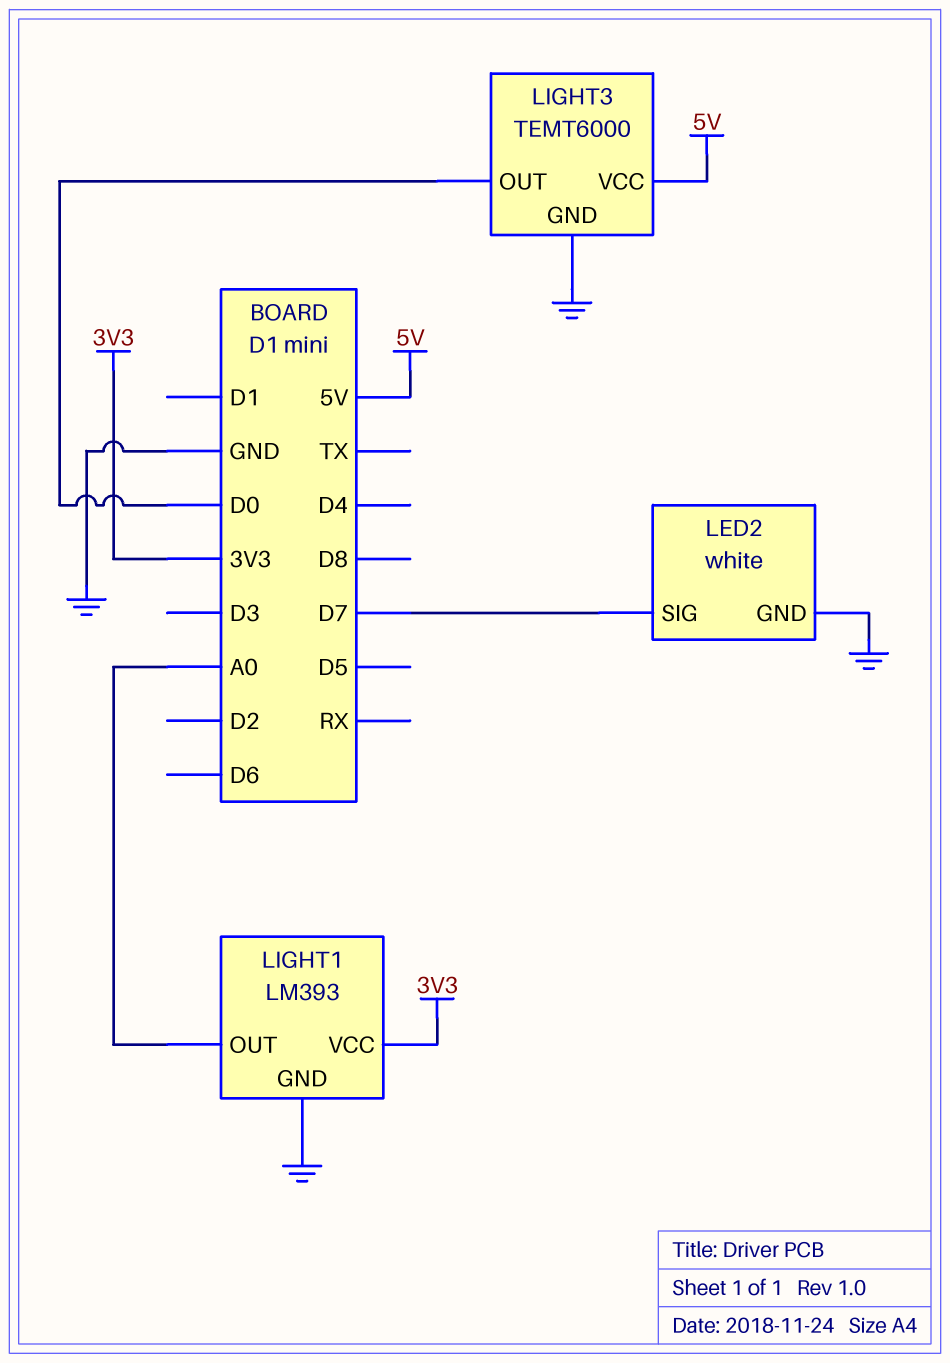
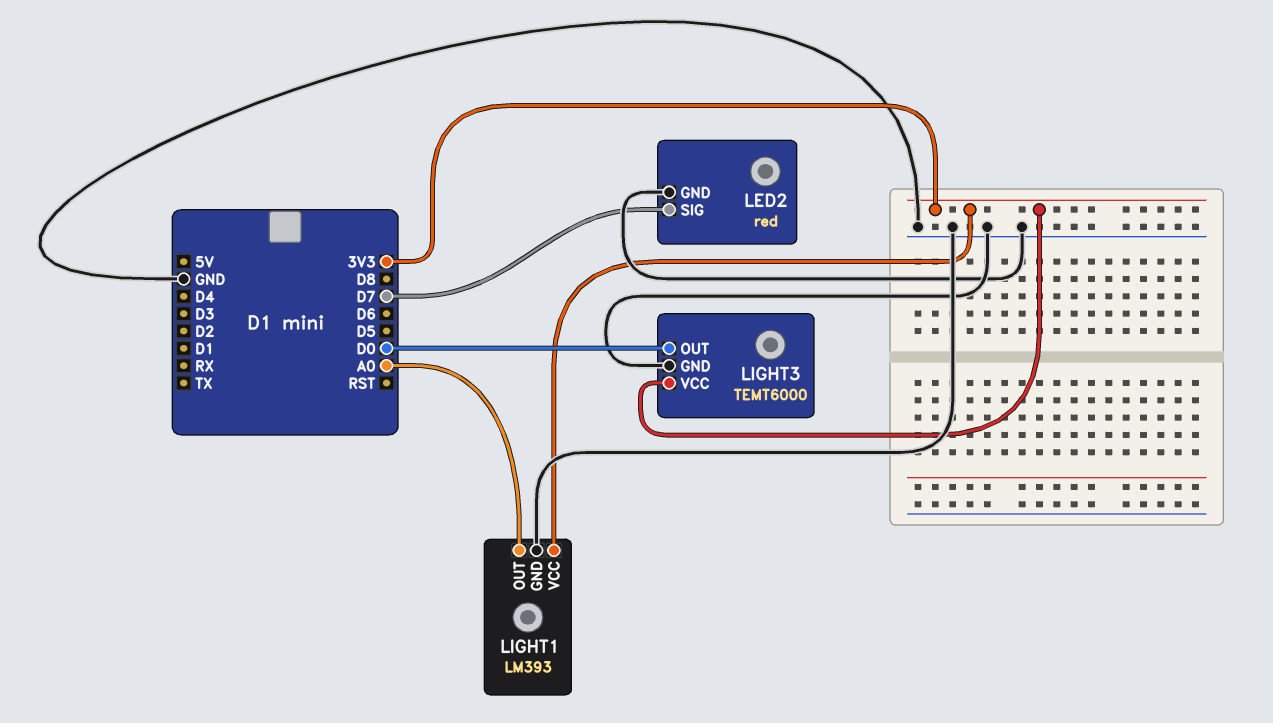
LED2: white -> red
LIGHT3 pin VCC: 5V -> 3V3

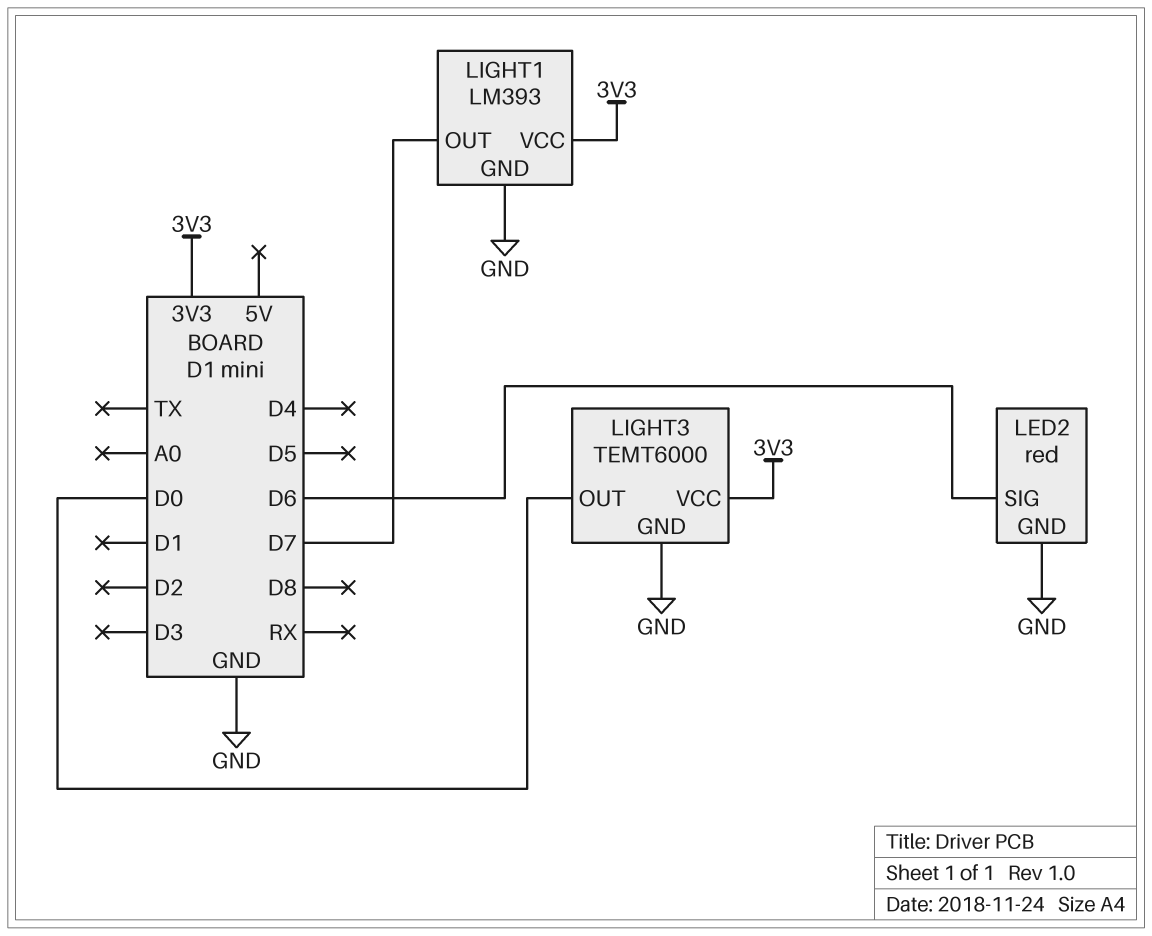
LED2 pin SIG: D7 -> D6
LIGHT1 pin OUT: A0 -> D7

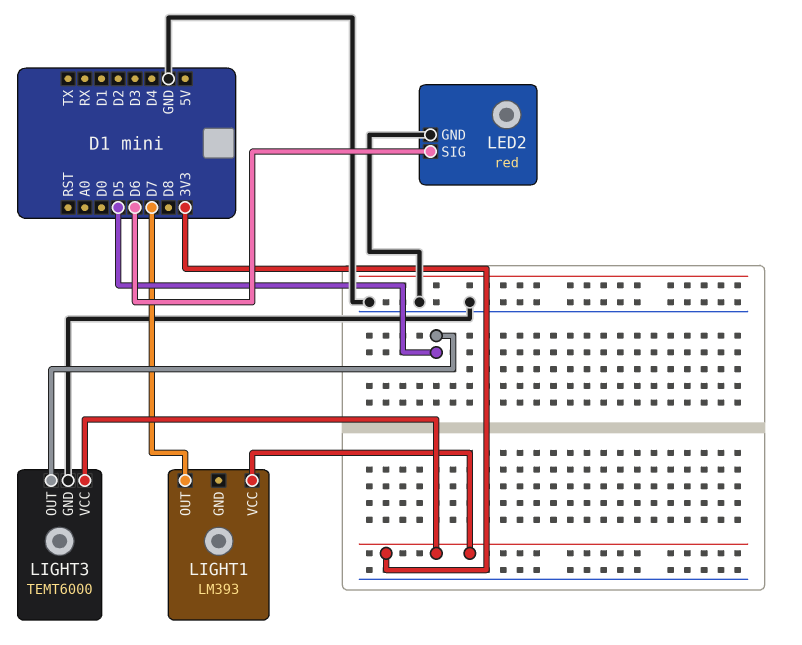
LIGHT1 pin GND: GND -> none
LIGHT3 pin OUT: D0 -> D5

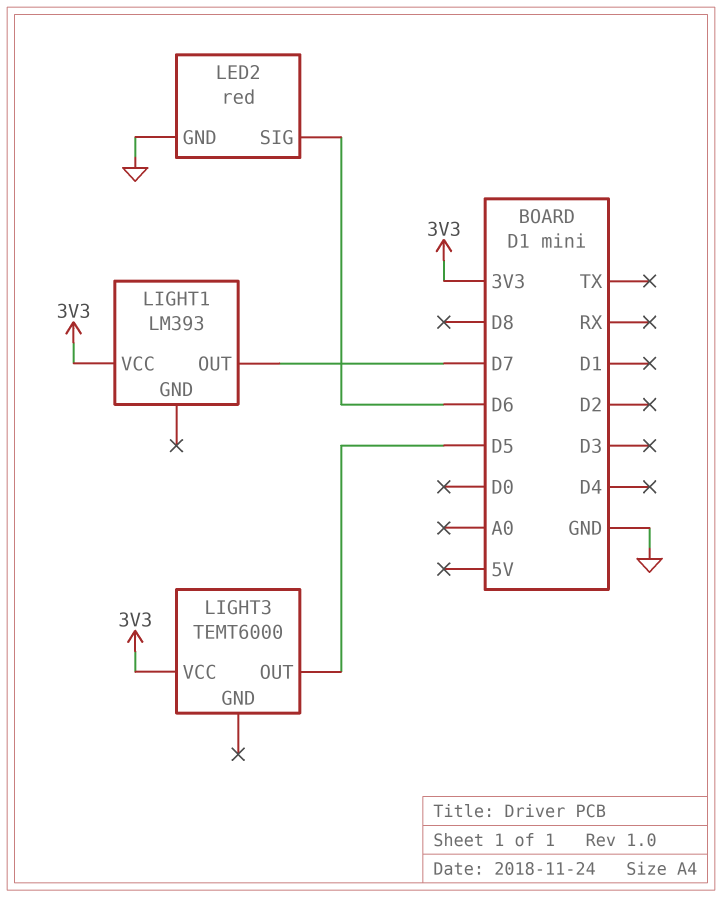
LIGHT3 pin GND: GND -> none

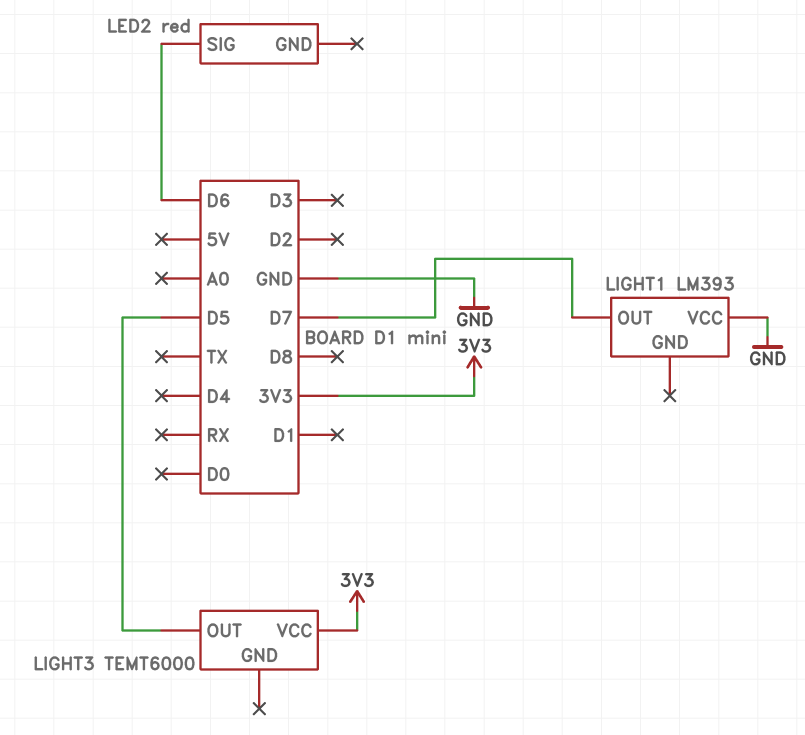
LED2 pin GND: GND -> none
LIGHT1 pin VCC: 3V3 -> GND

